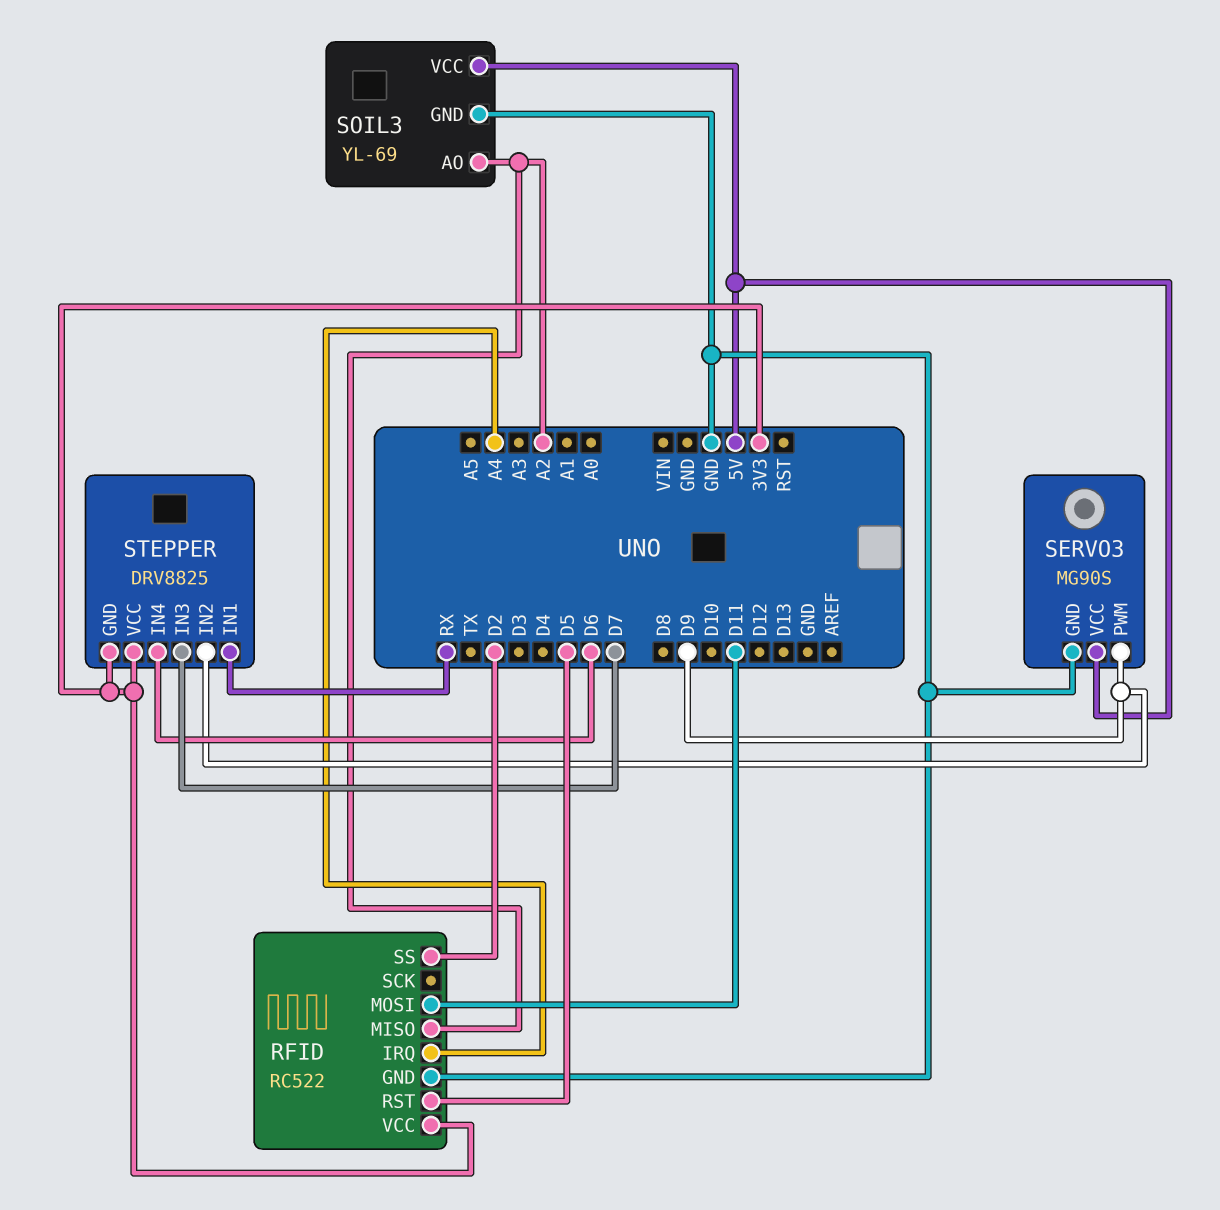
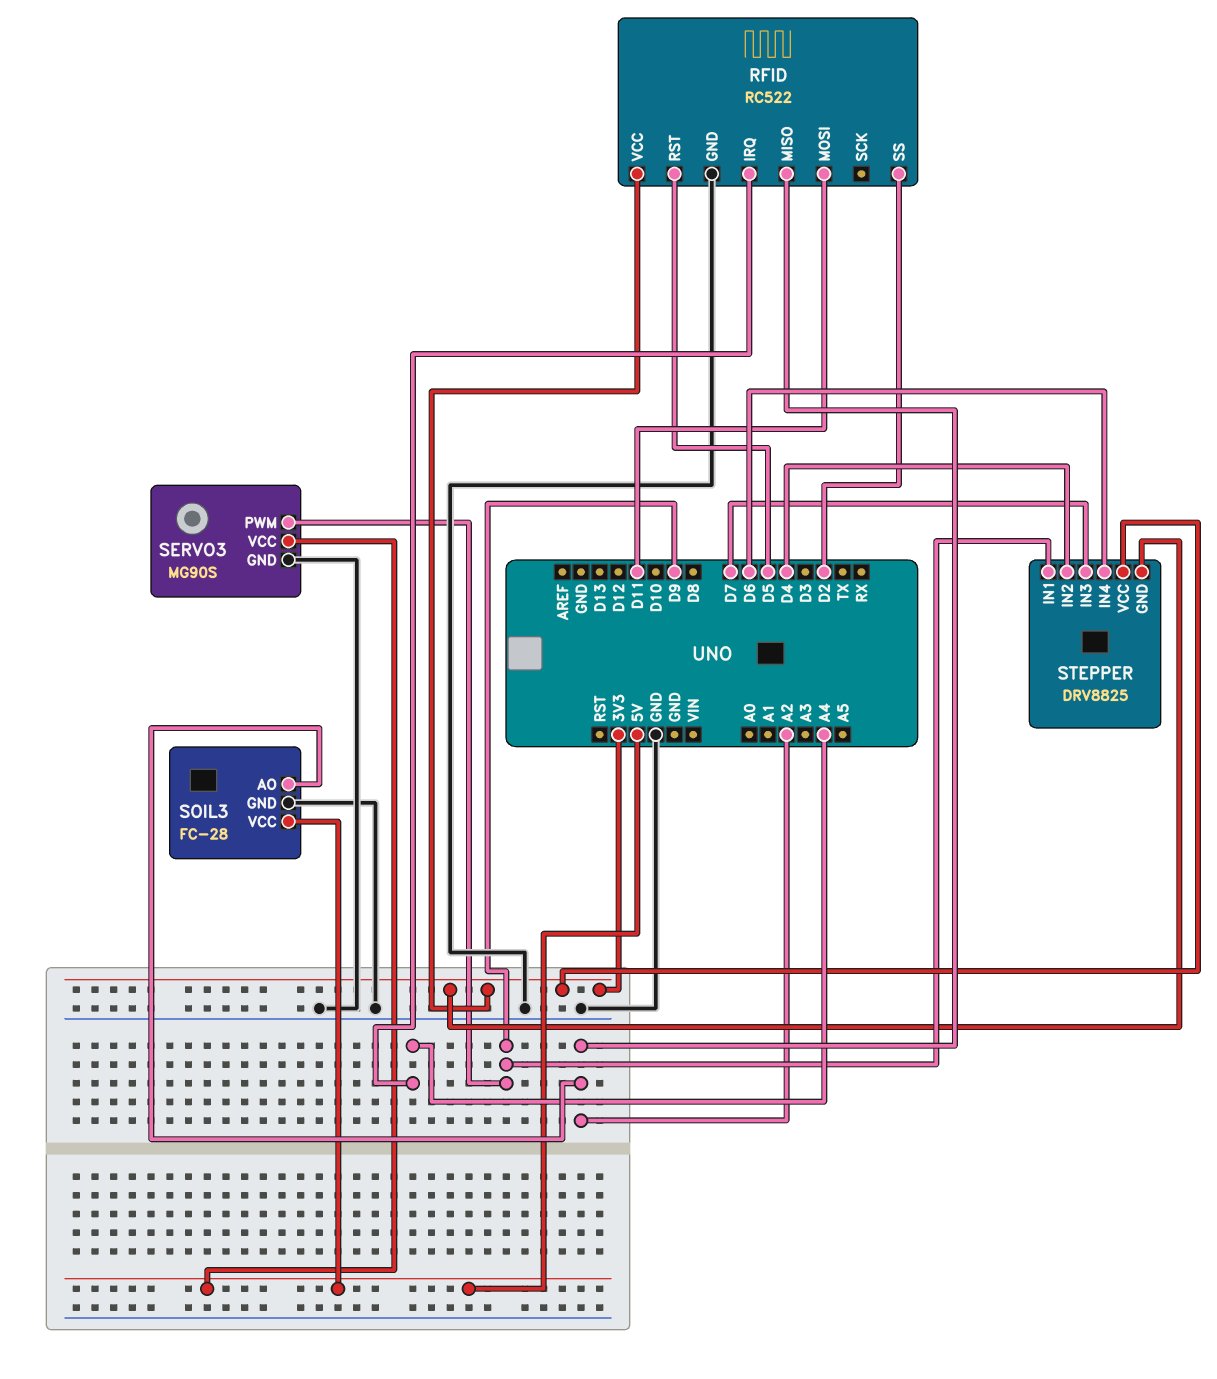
SOIL3: YL-69 -> FC-28
STEPPER pin IN1: RX -> D9
STEPPER pin IN2: D9 -> D4

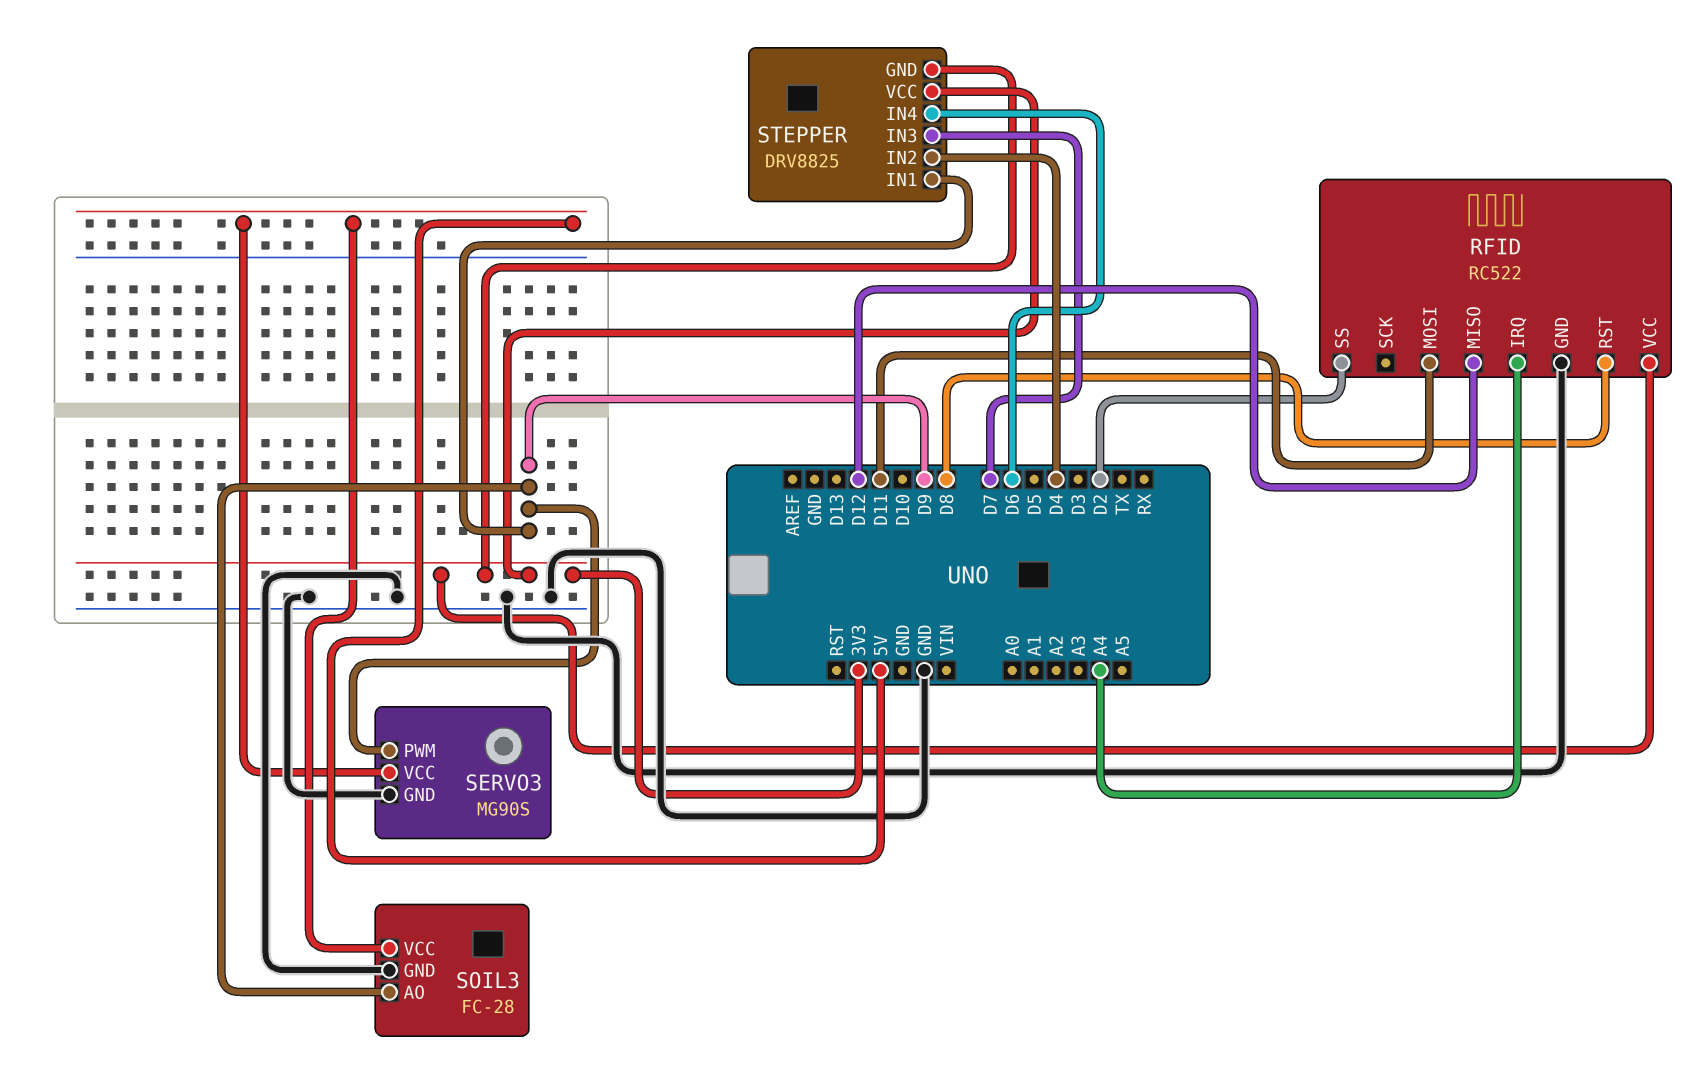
RFID pin MISO: A2 -> D12
RFID pin RST: D5 -> D8
SOIL3 pin AO: A2 -> D9

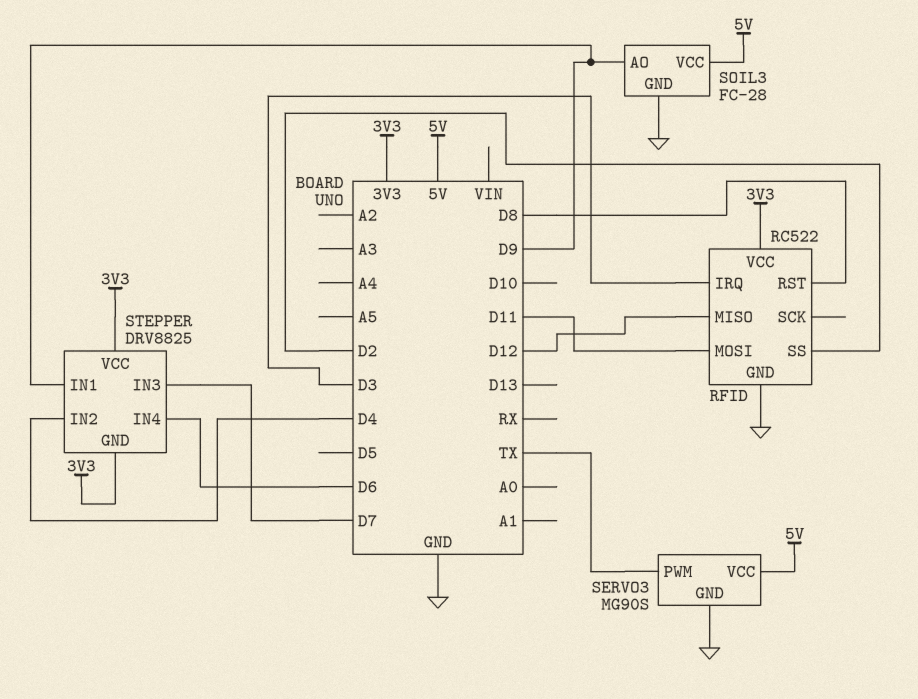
RFID pin IRQ: A4 -> D3
SERVO3 pin PWM: D9 -> TX

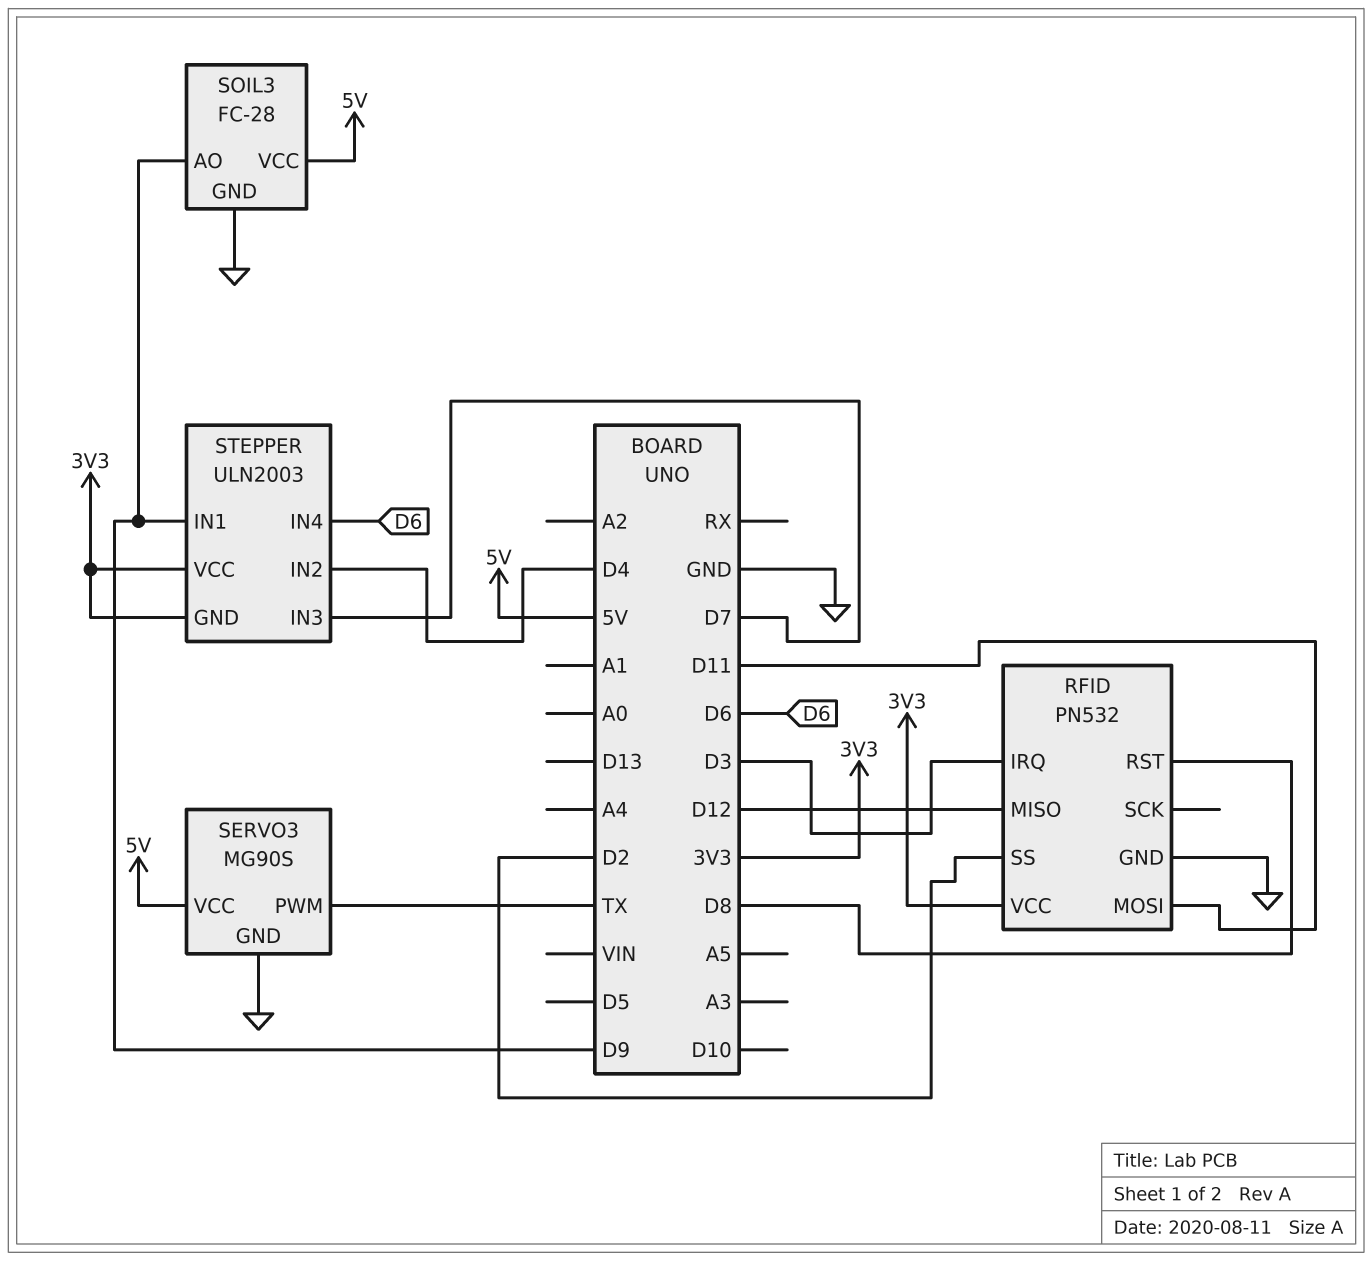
RFID: RC522 -> PN532
STEPPER: DRV8825 -> ULN2003

